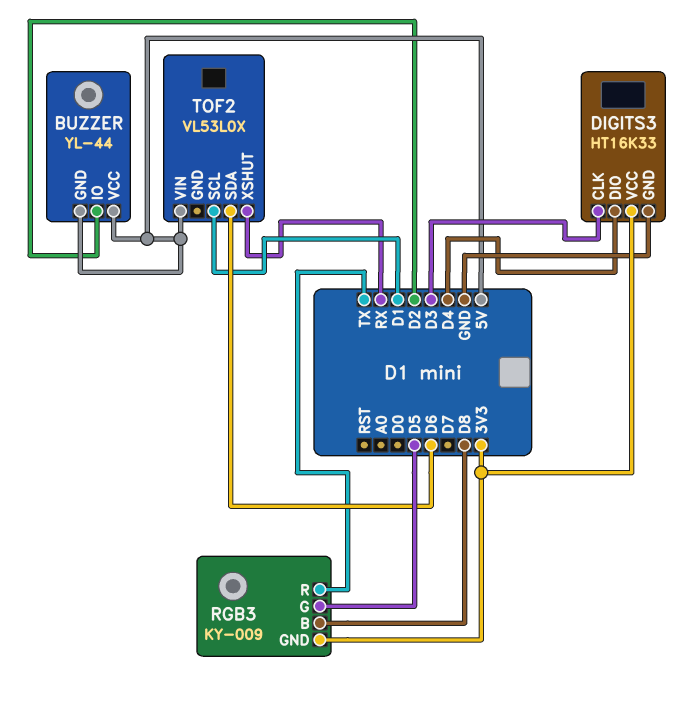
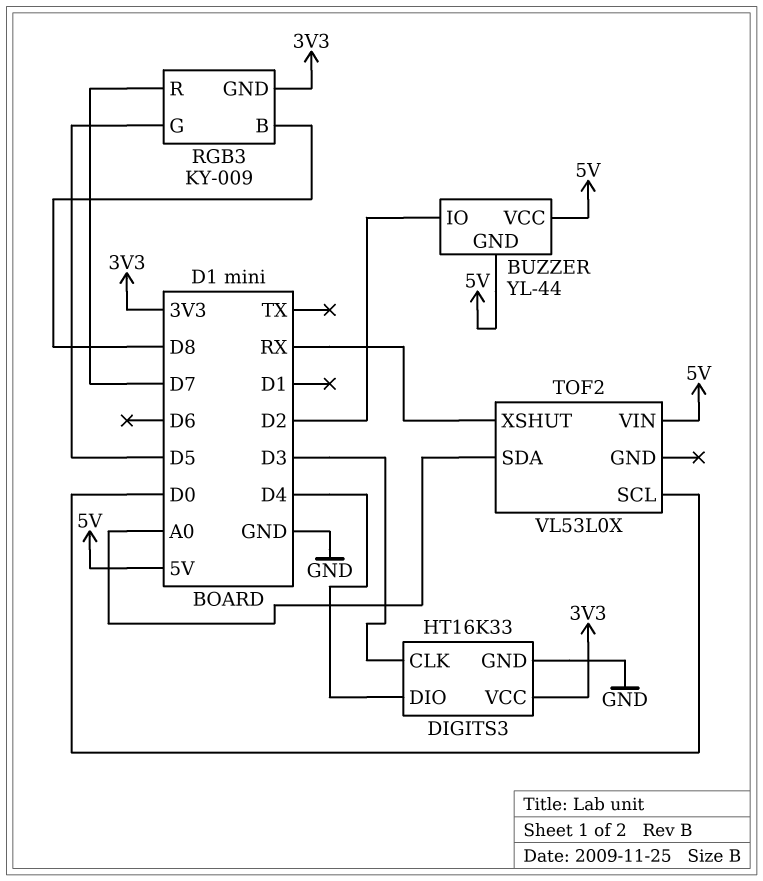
RGB3 pin R: TX -> D7
TOF2 pin SCL: D1 -> D0
TOF2 pin SDA: D6 -> A0

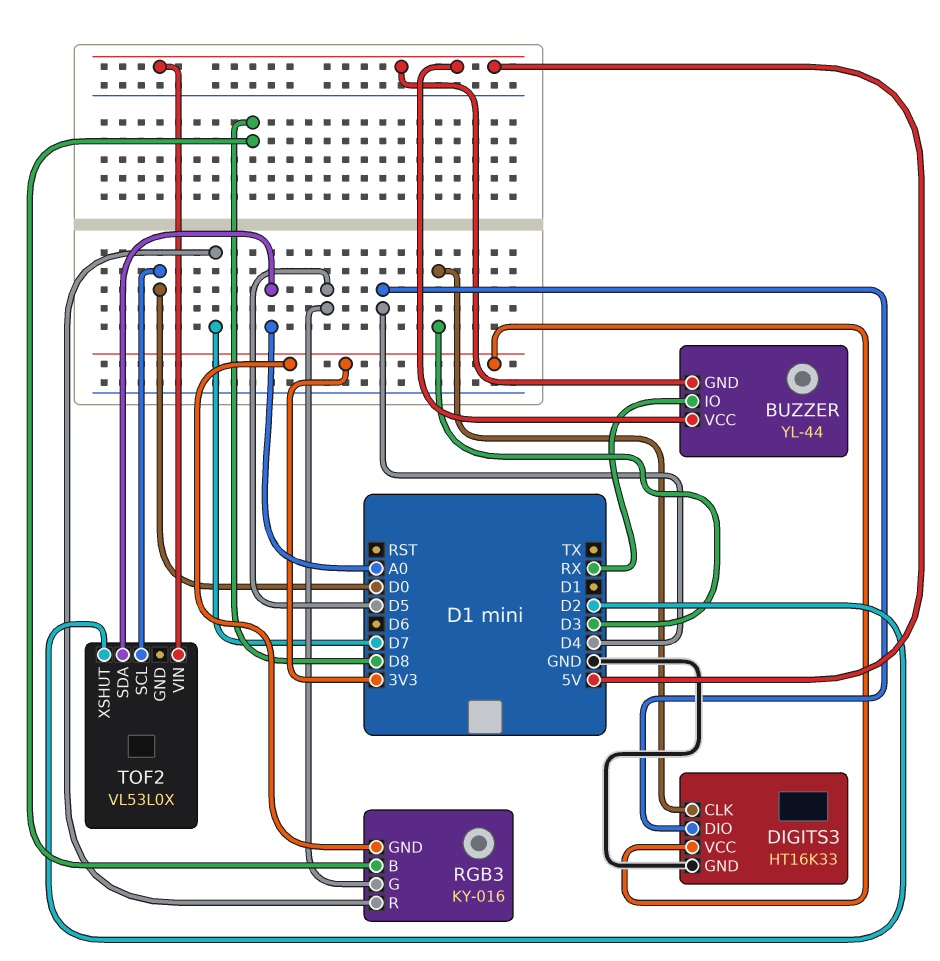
BUZZER pin IO: D2 -> RX
RGB3: KY-009 -> KY-016
TOF2 pin XSHUT: RX -> D2

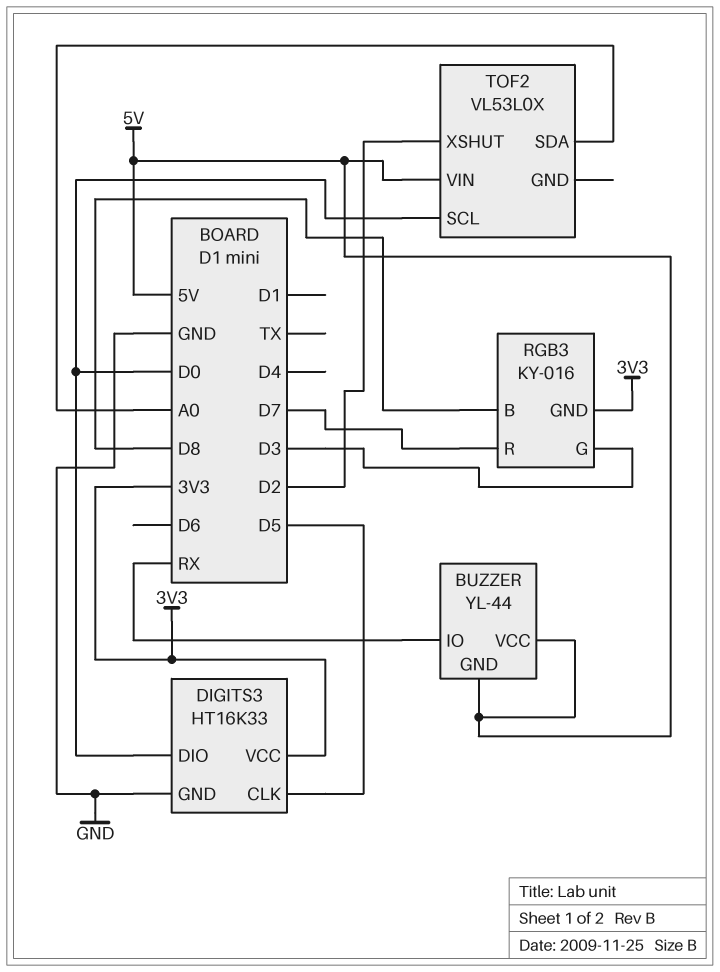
DIGITS3 pin CLK: D3 -> D5
DIGITS3 pin DIO: D4 -> D0
RGB3 pin G: D5 -> D3

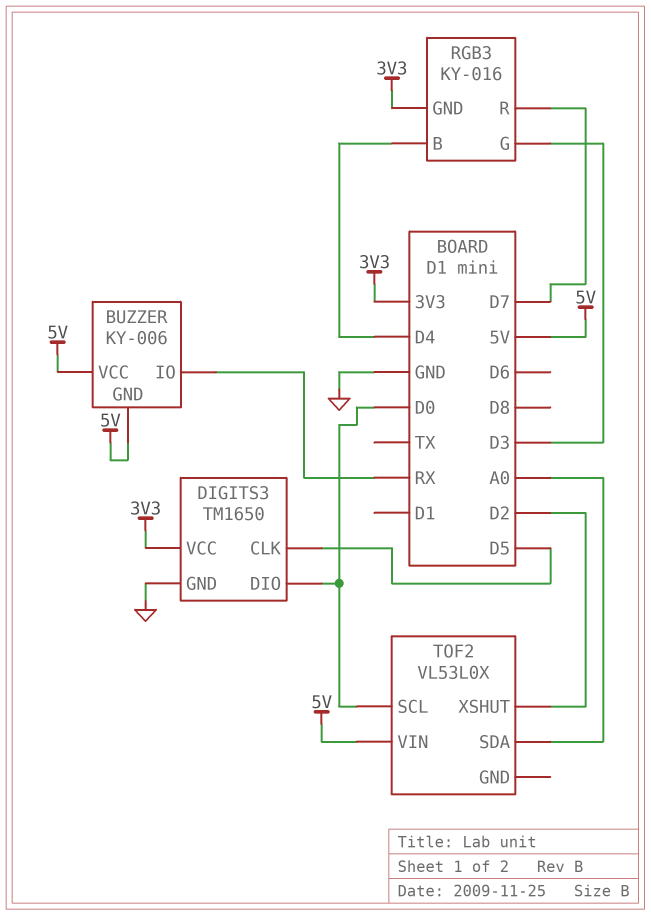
BUZZER: YL-44 -> KY-006
DIGITS3: HT16K33 -> TM1650
RGB3 pin B: D8 -> D4

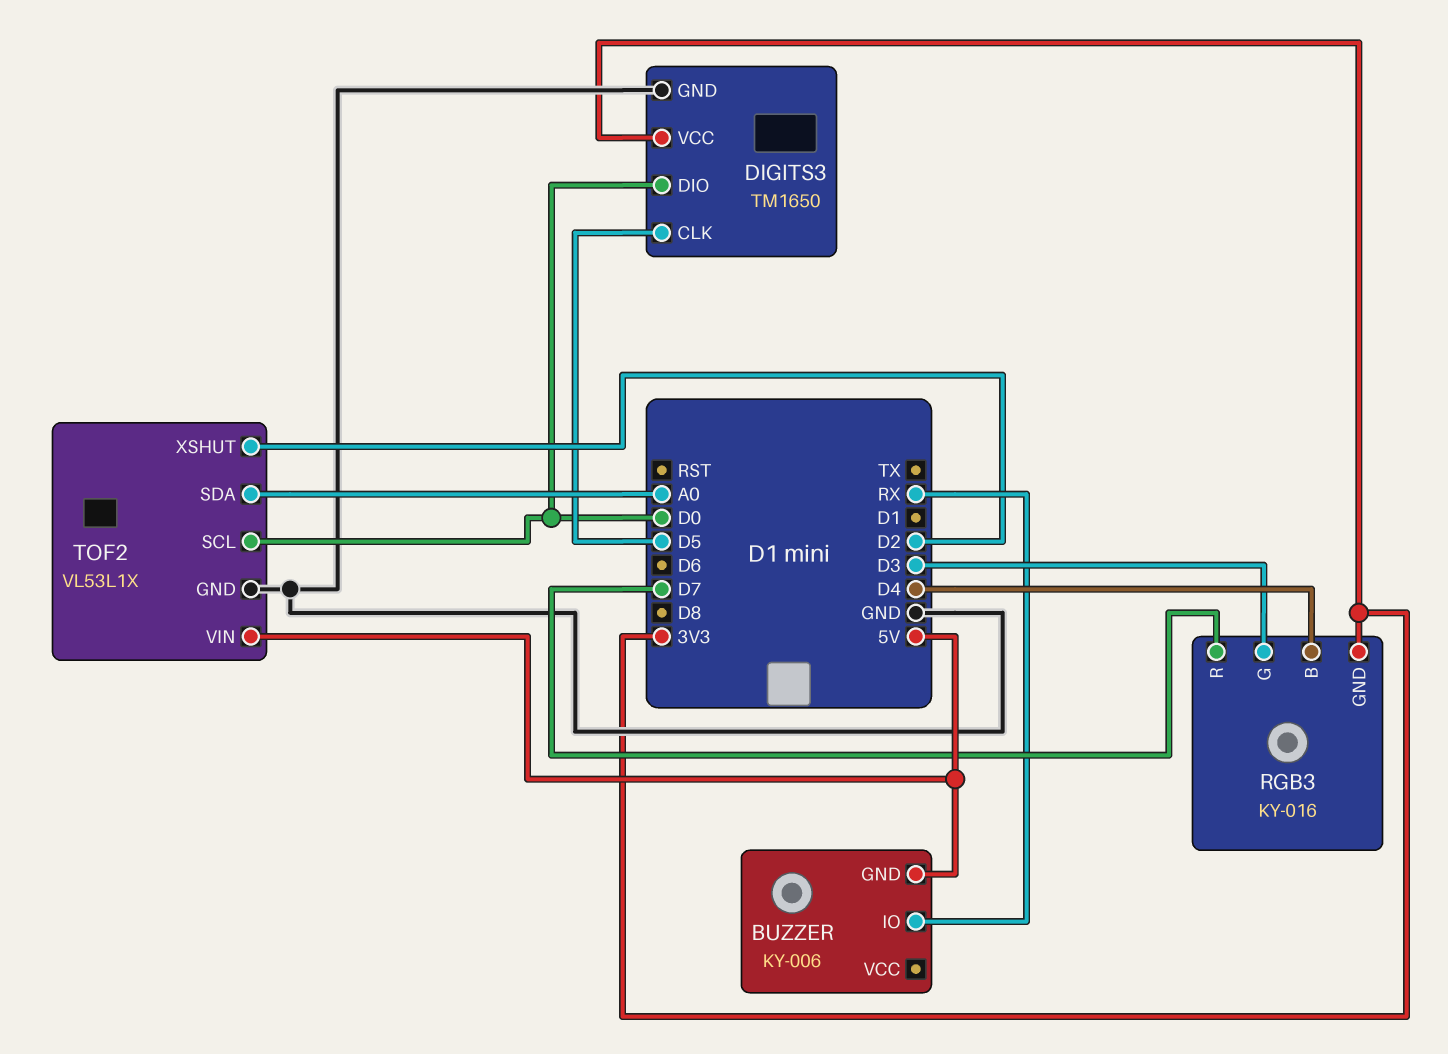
BUZZER pin VCC: 5V -> none
TOF2: VL53L0X -> VL53L1X
TOF2 pin GND: none -> GND

